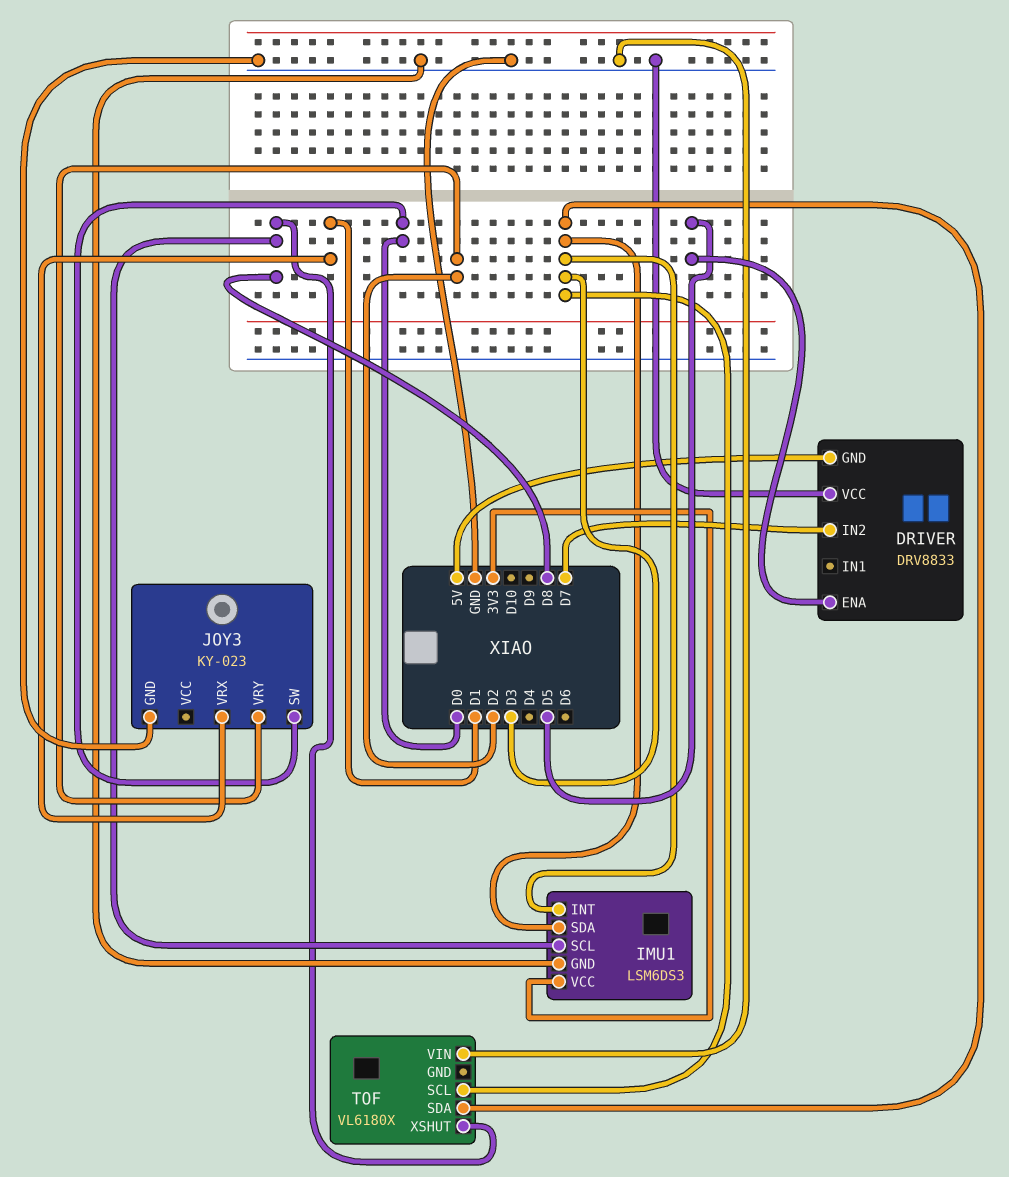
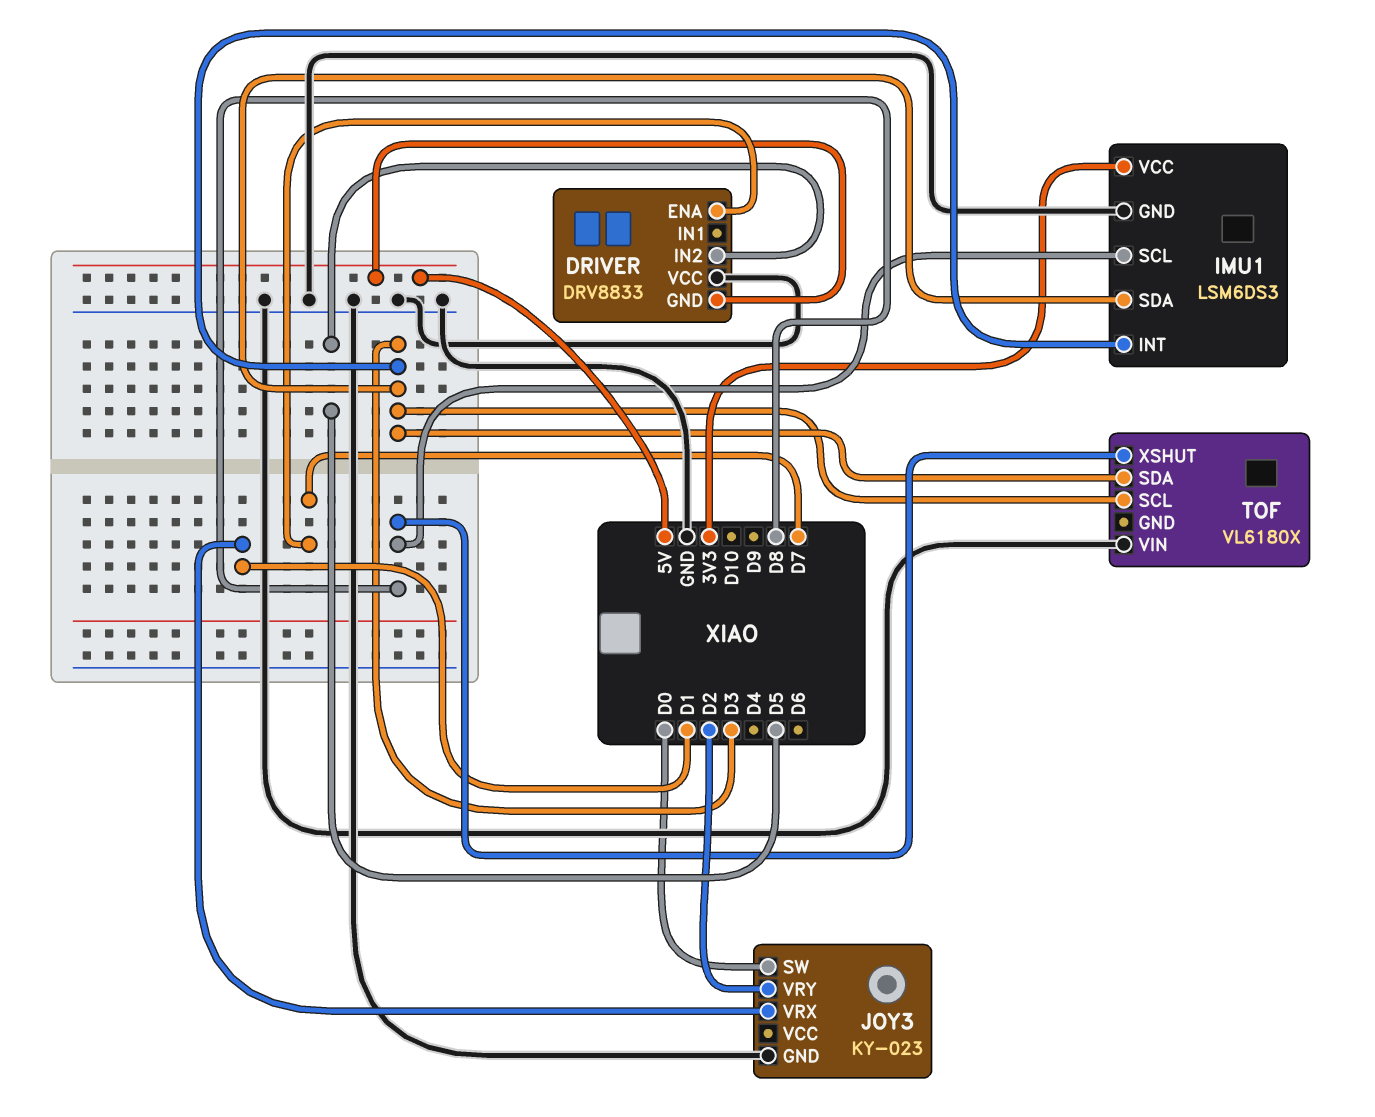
DRIVER pin ENA: D5 -> D7
DRIVER pin IN2: D7 -> D5

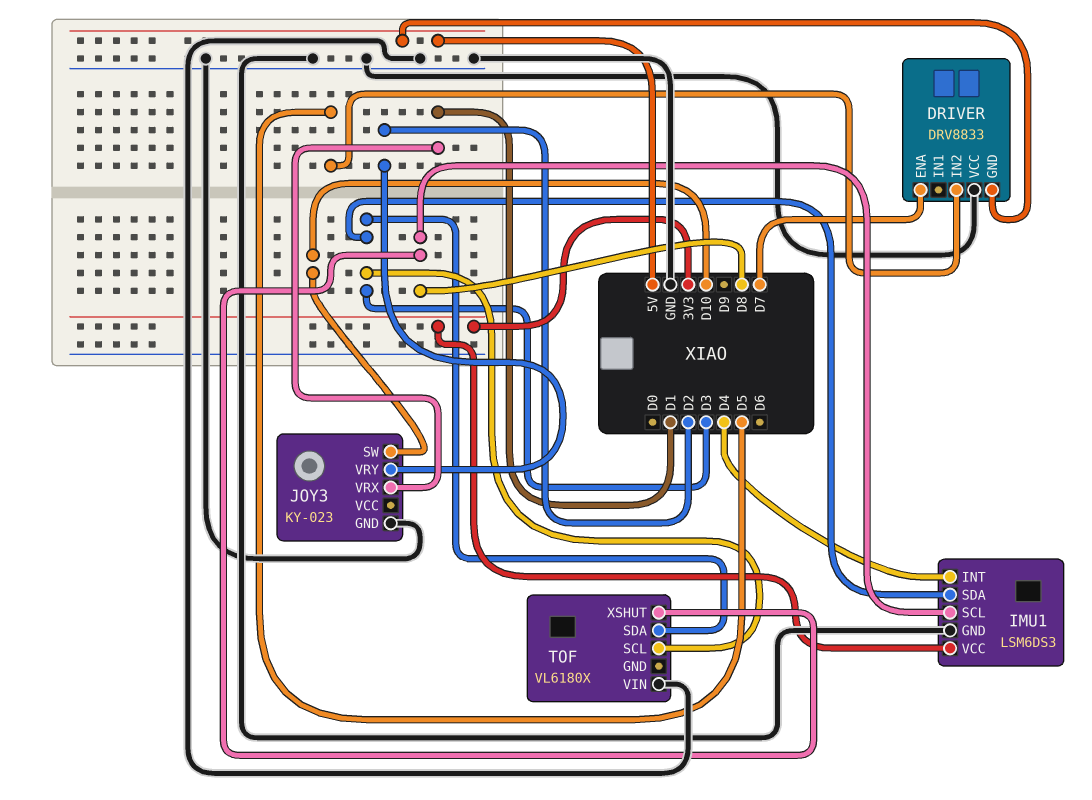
IMU1 pin INT: D3 -> D4
JOY3 pin SW: D0 -> D10

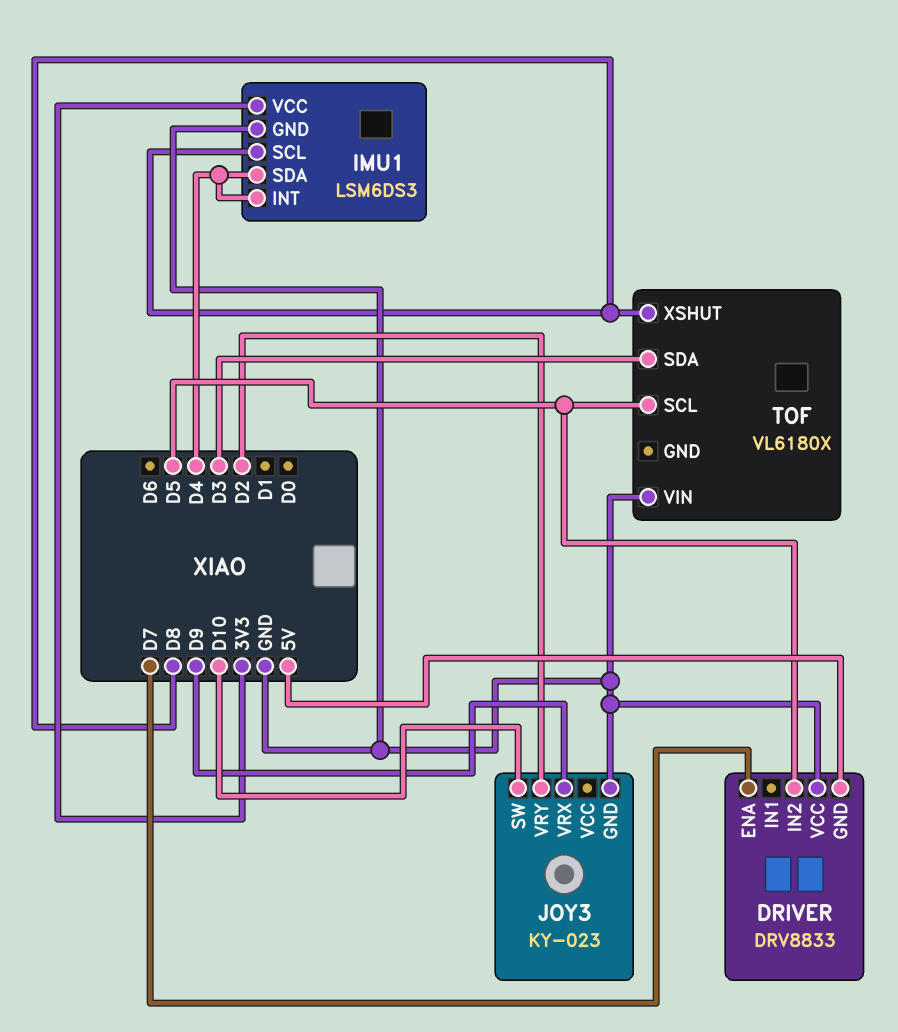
IMU1 pin SDA: D3 -> D4
JOY3 pin VRX: D1 -> D9
TOF pin SCL: D3 -> D5

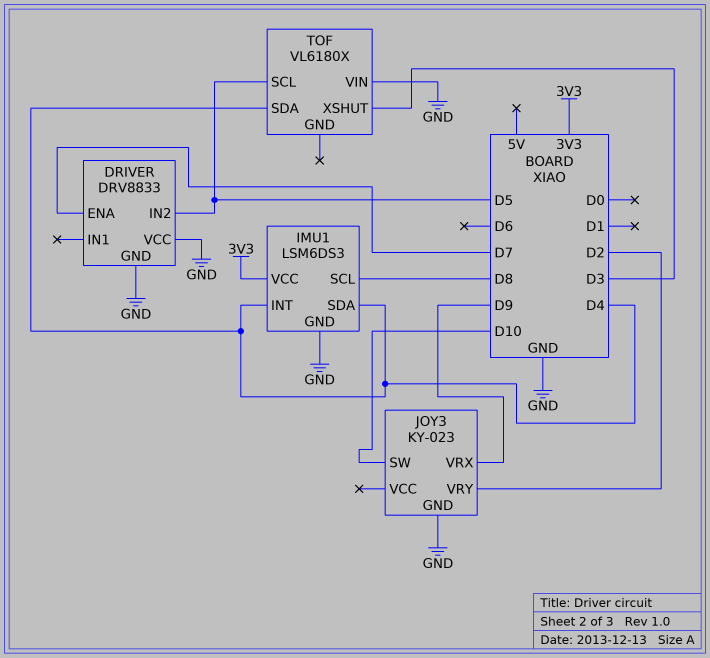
DRIVER pin GND: 5V -> GND
TOF pin SDA: D3 -> D4
TOF pin XSHUT: D8 -> D3

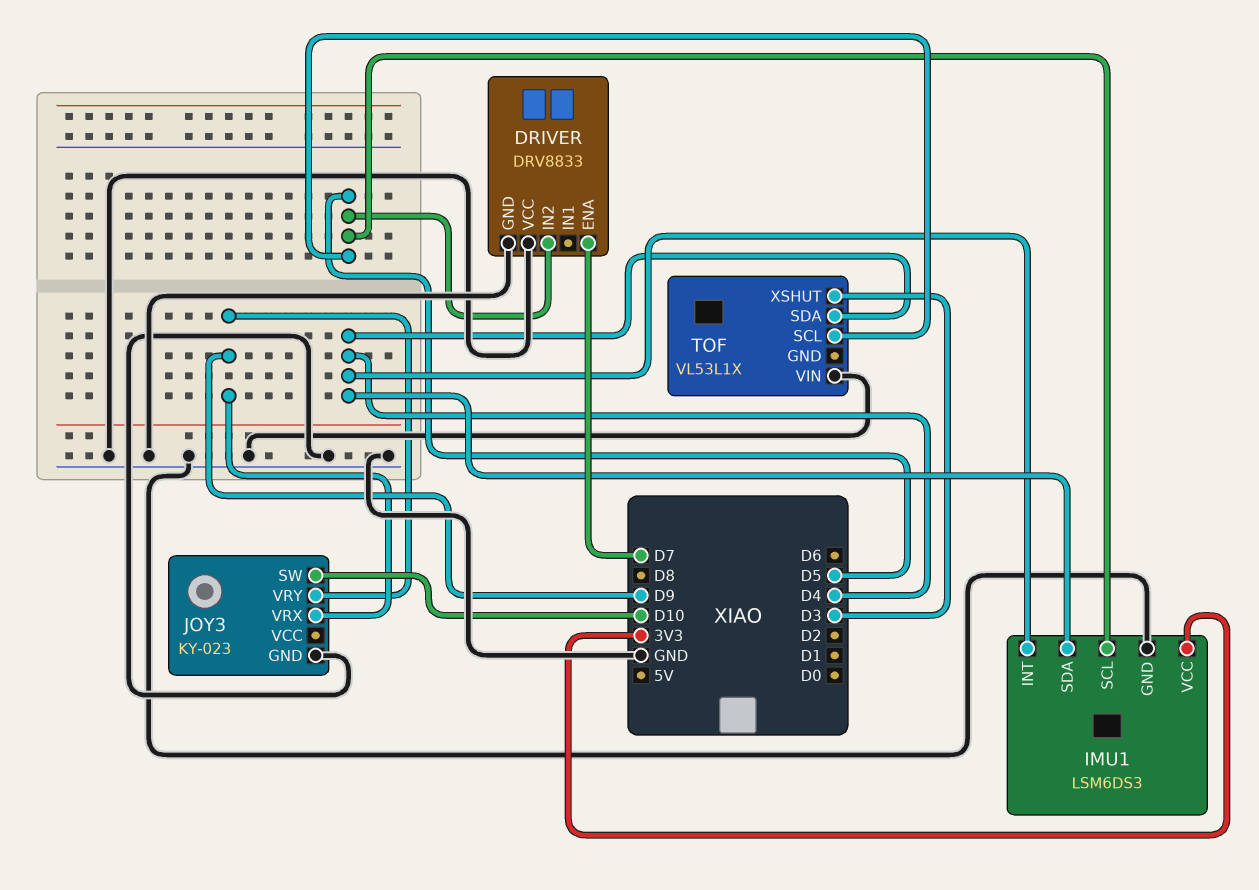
IMU1 pin SCL: D8 -> D5
JOY3 pin VRY: D2 -> D9
TOF: VL6180X -> VL53L1X

